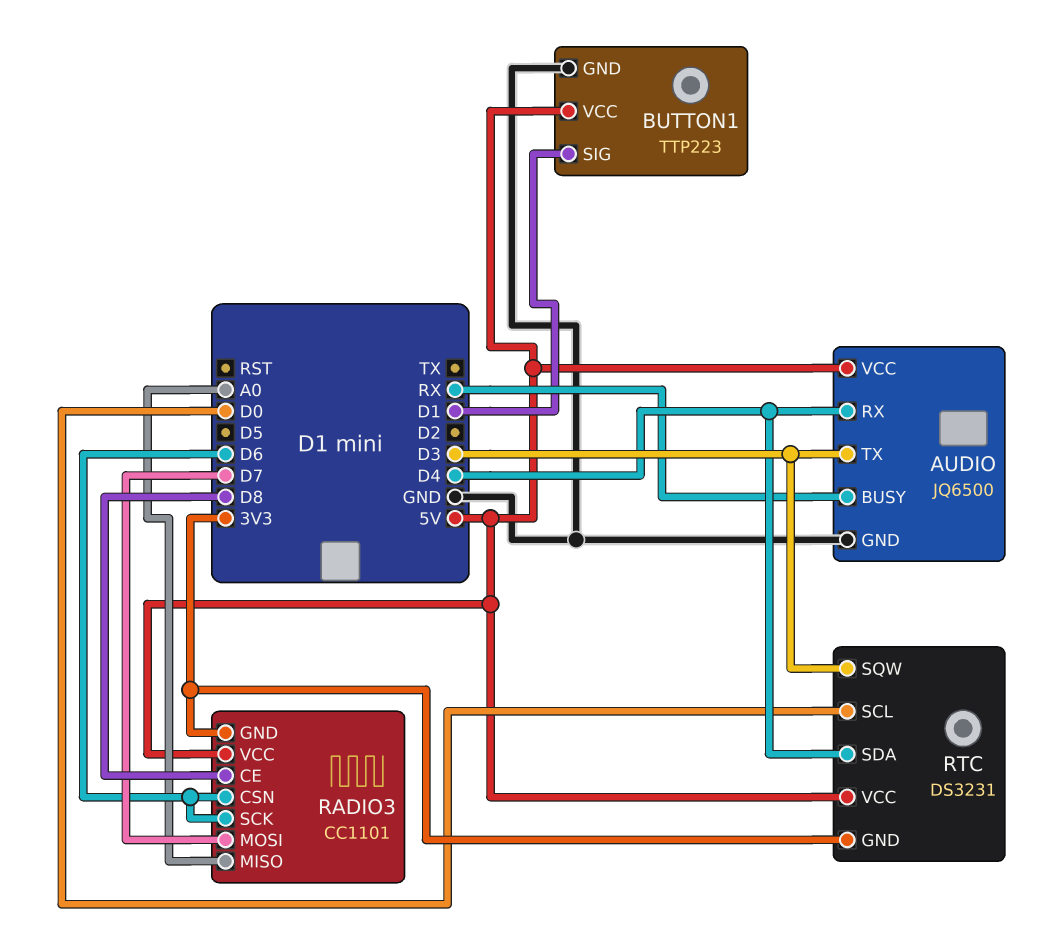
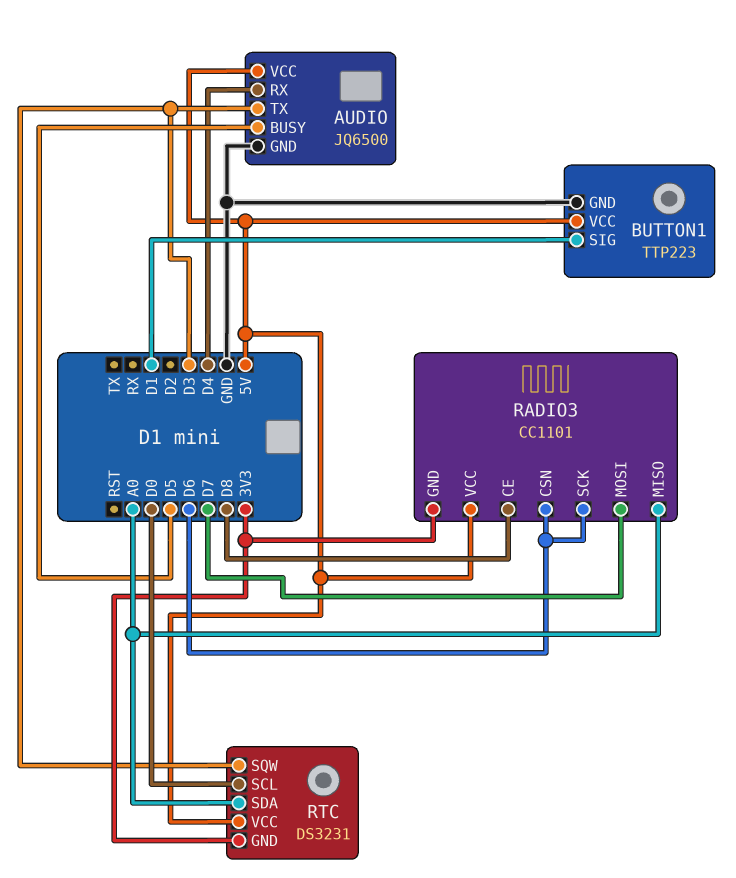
AUDIO pin BUSY: RX -> D5
RTC pin SDA: D4 -> A0

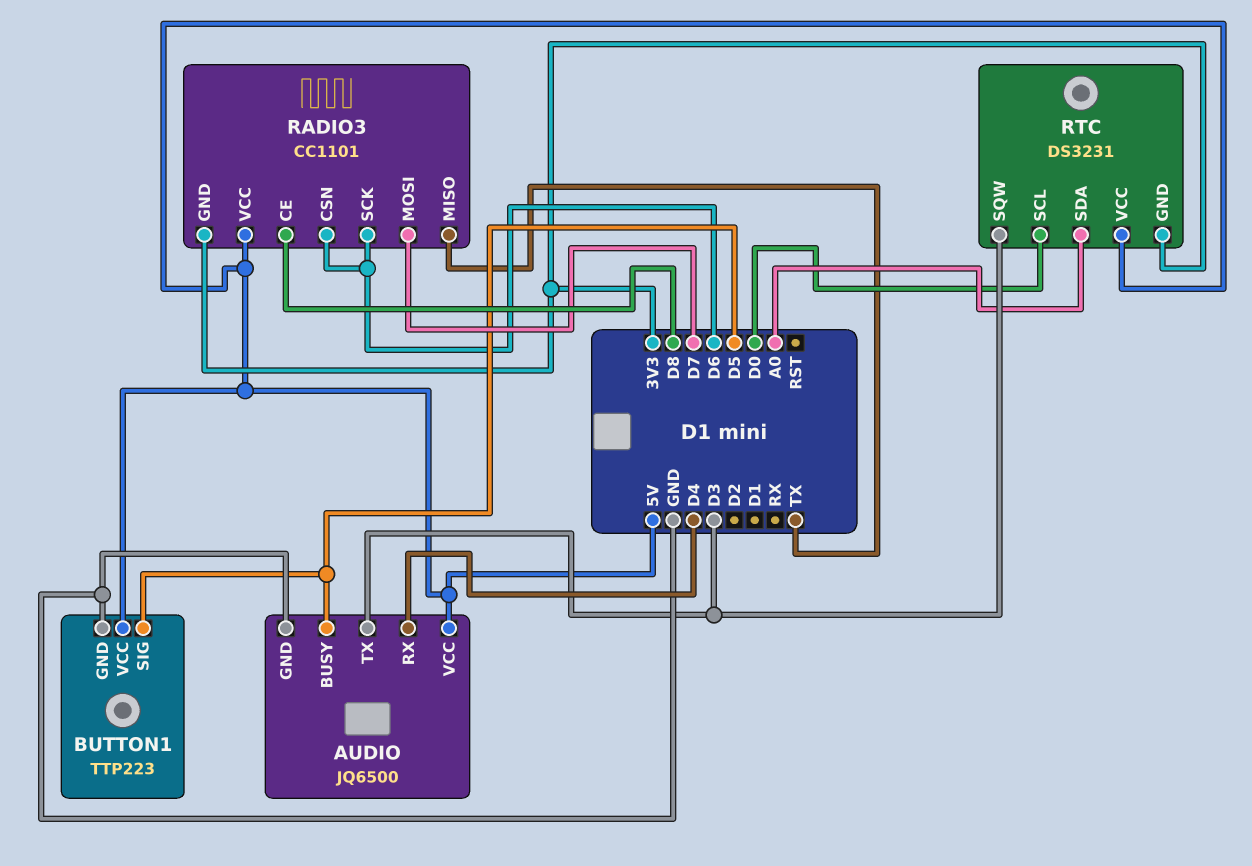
BUTTON1 pin SIG: D1 -> D5
RADIO3 pin MISO: A0 -> TX

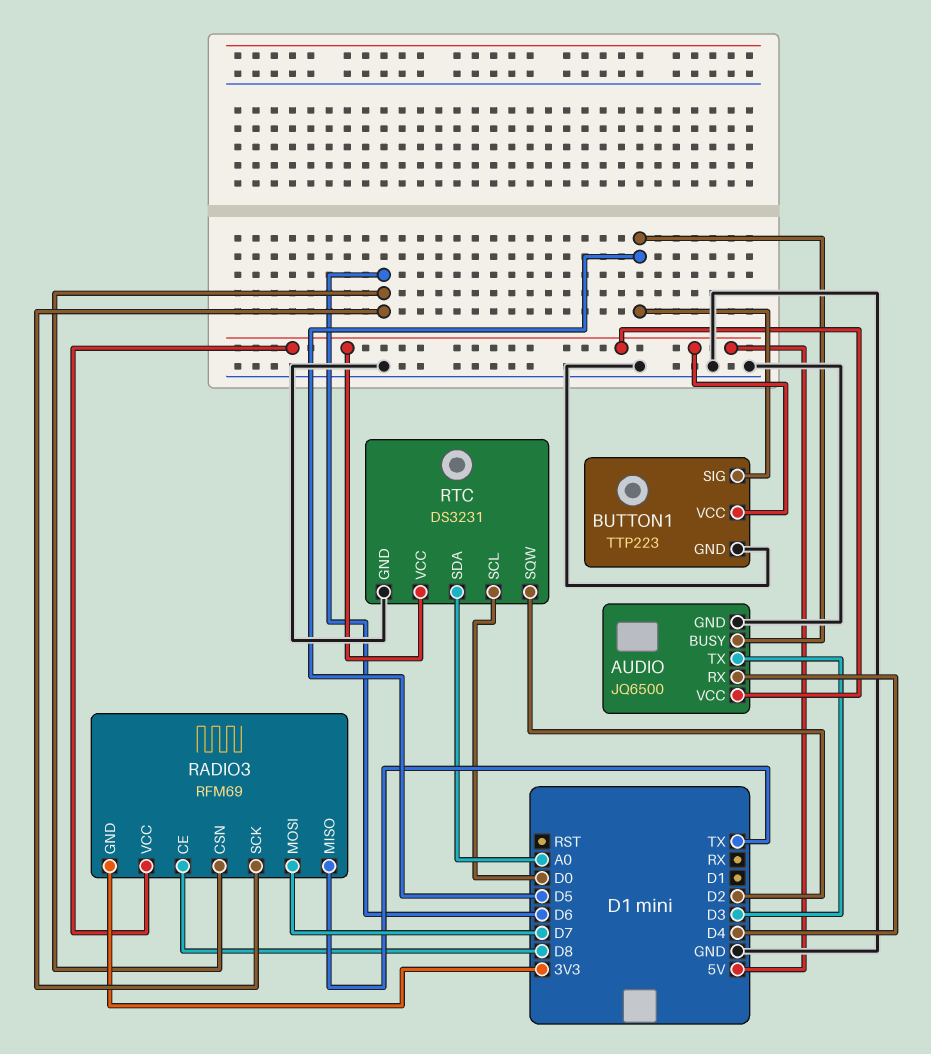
RADIO3: CC1101 -> RFM69
RTC pin GND: 3V3 -> GND
RTC pin SQW: D3 -> D2

